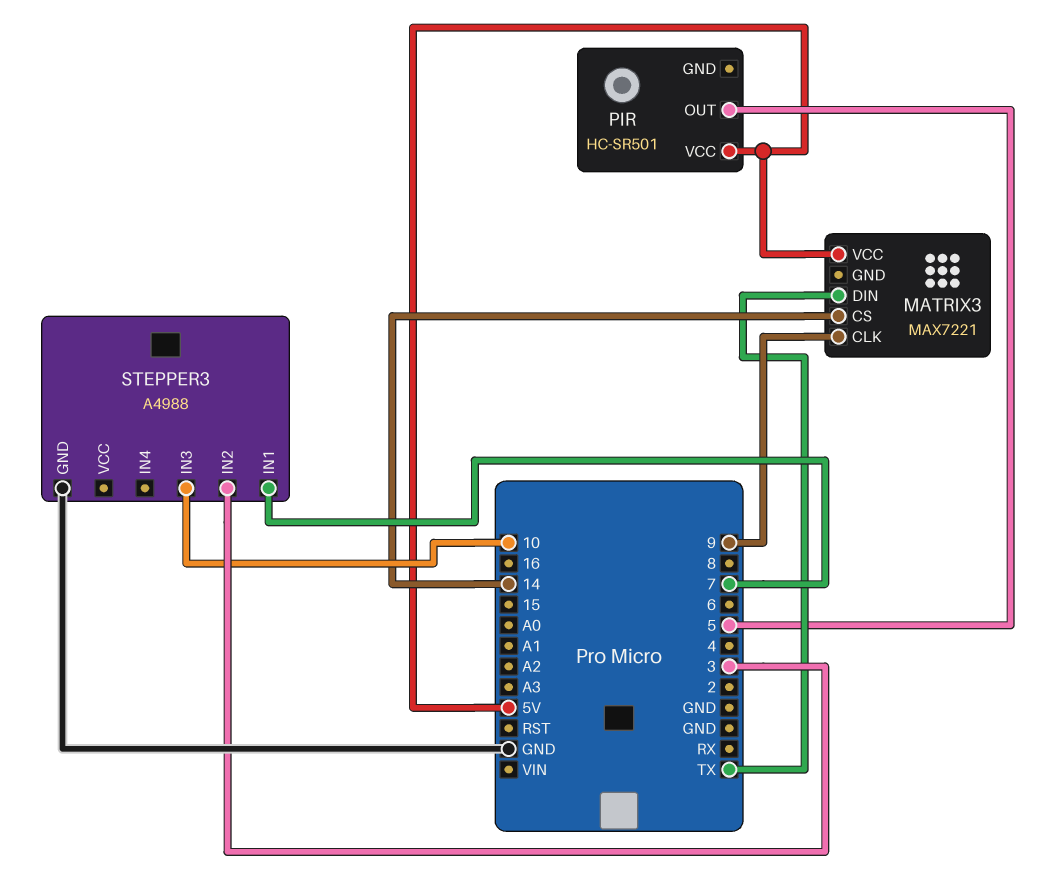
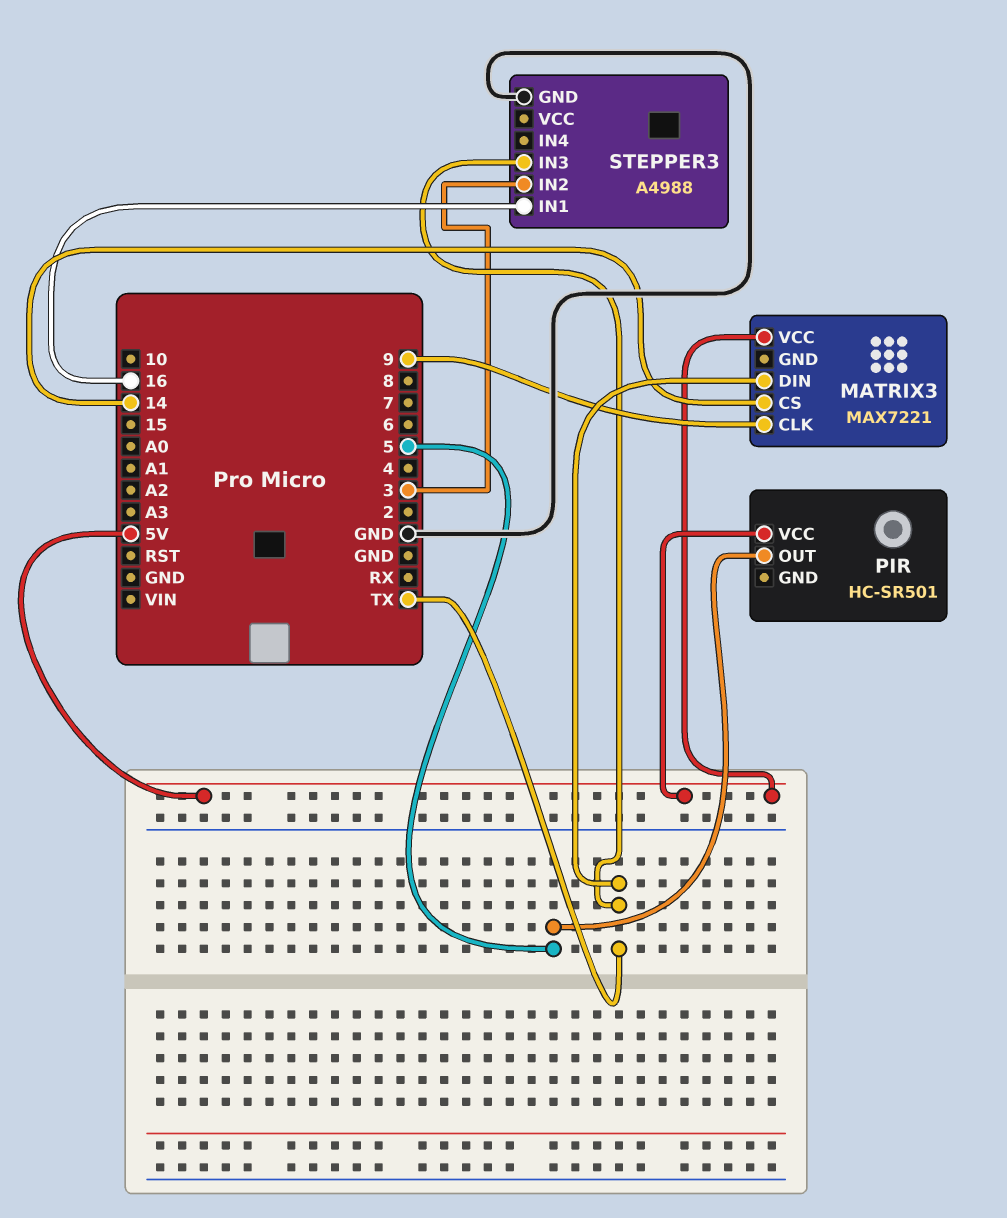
STEPPER3 pin IN1: 7 -> 16
STEPPER3 pin IN3: 10 -> TX

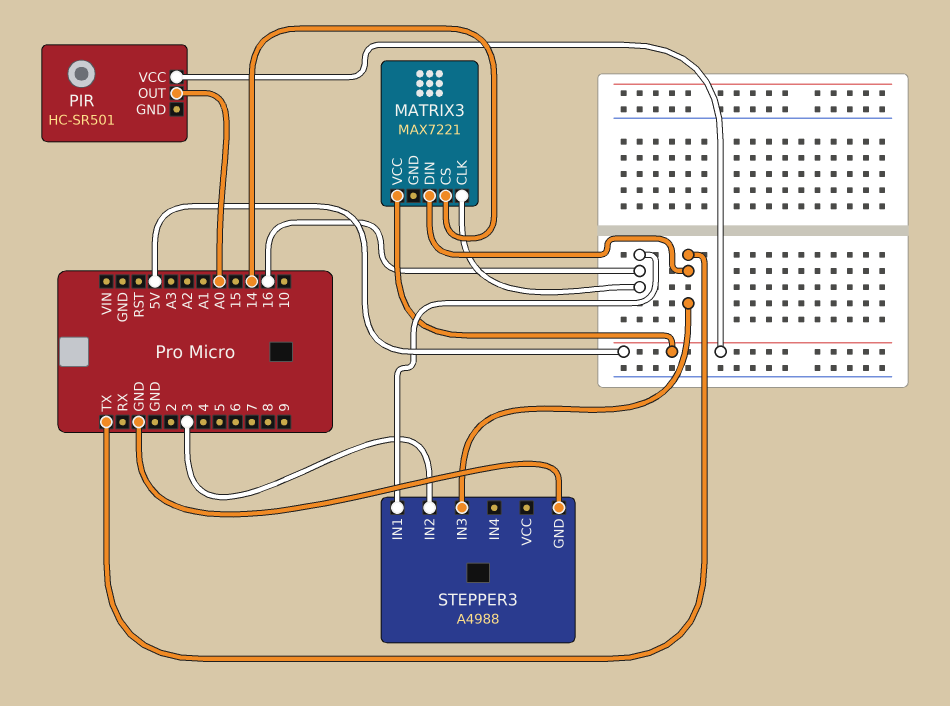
MATRIX3 pin CLK: 9 -> 16
PIR pin OUT: 5 -> A0

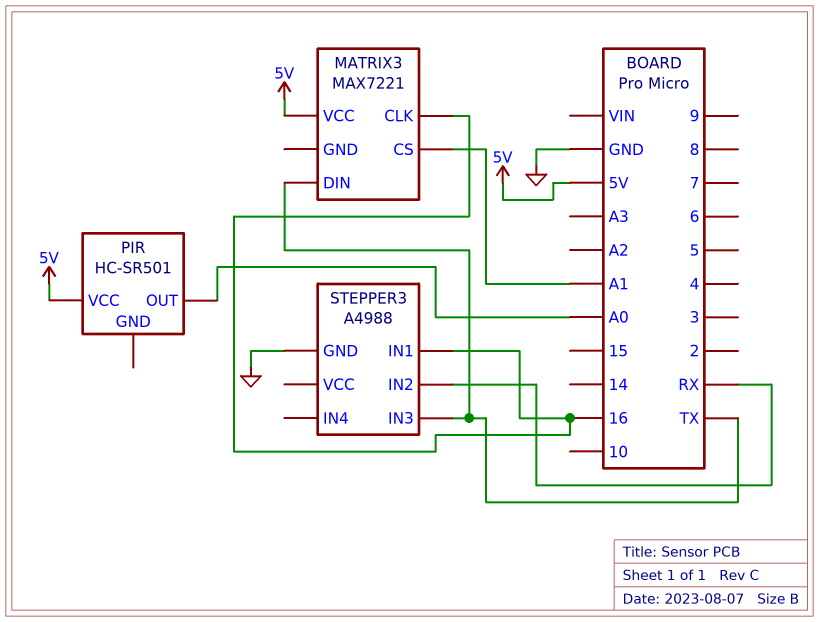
MATRIX3 pin CS: 14 -> A1
STEPPER3 pin IN2: 3 -> RX

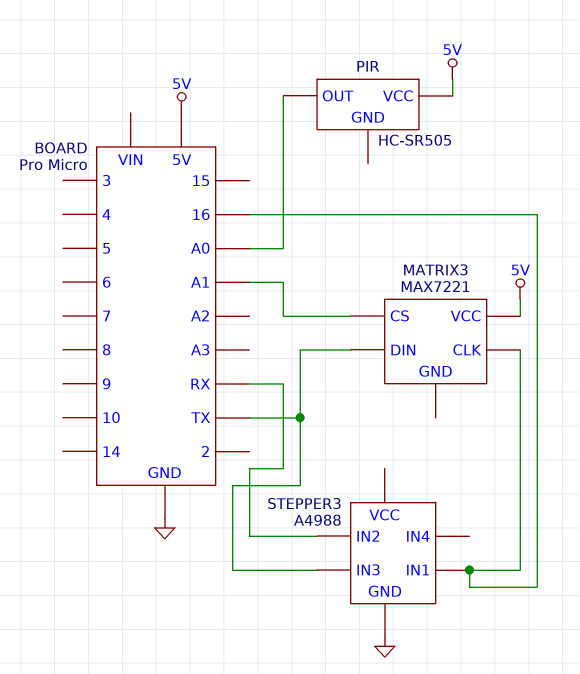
PIR: HC-SR501 -> HC-SR505

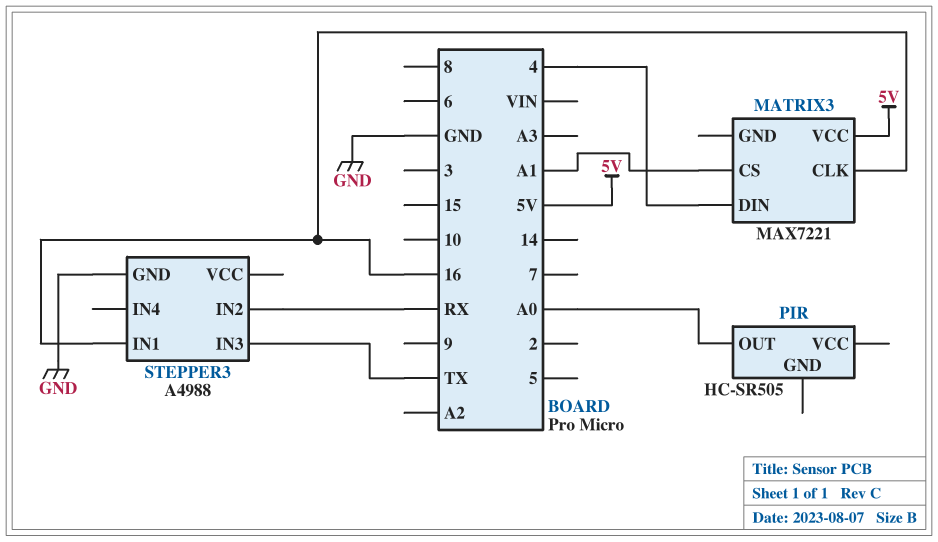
MATRIX3 pin DIN: TX -> 4
PIR pin VCC: 5V -> none

